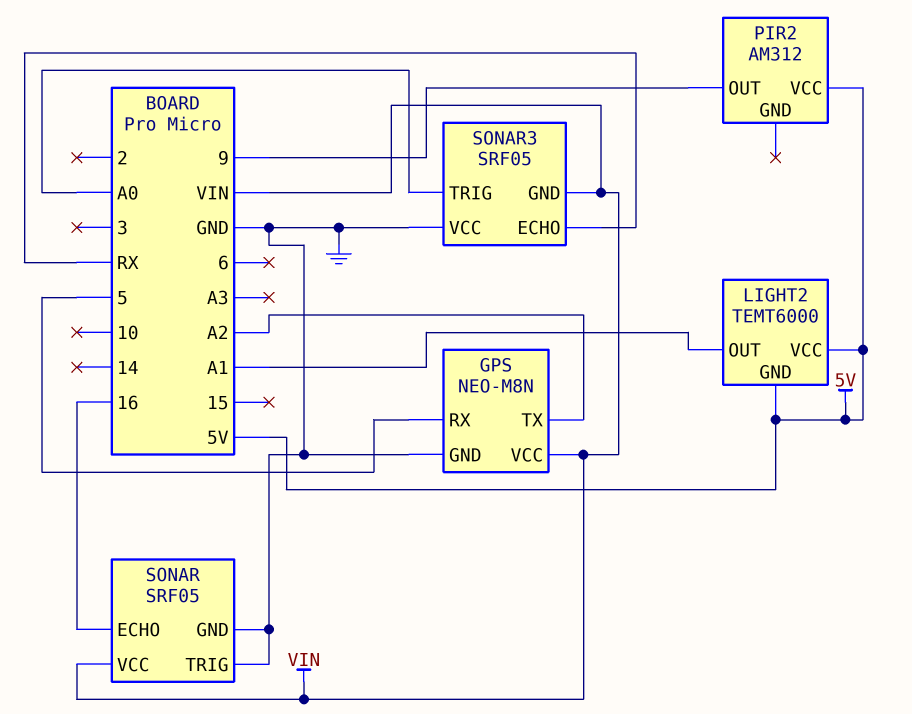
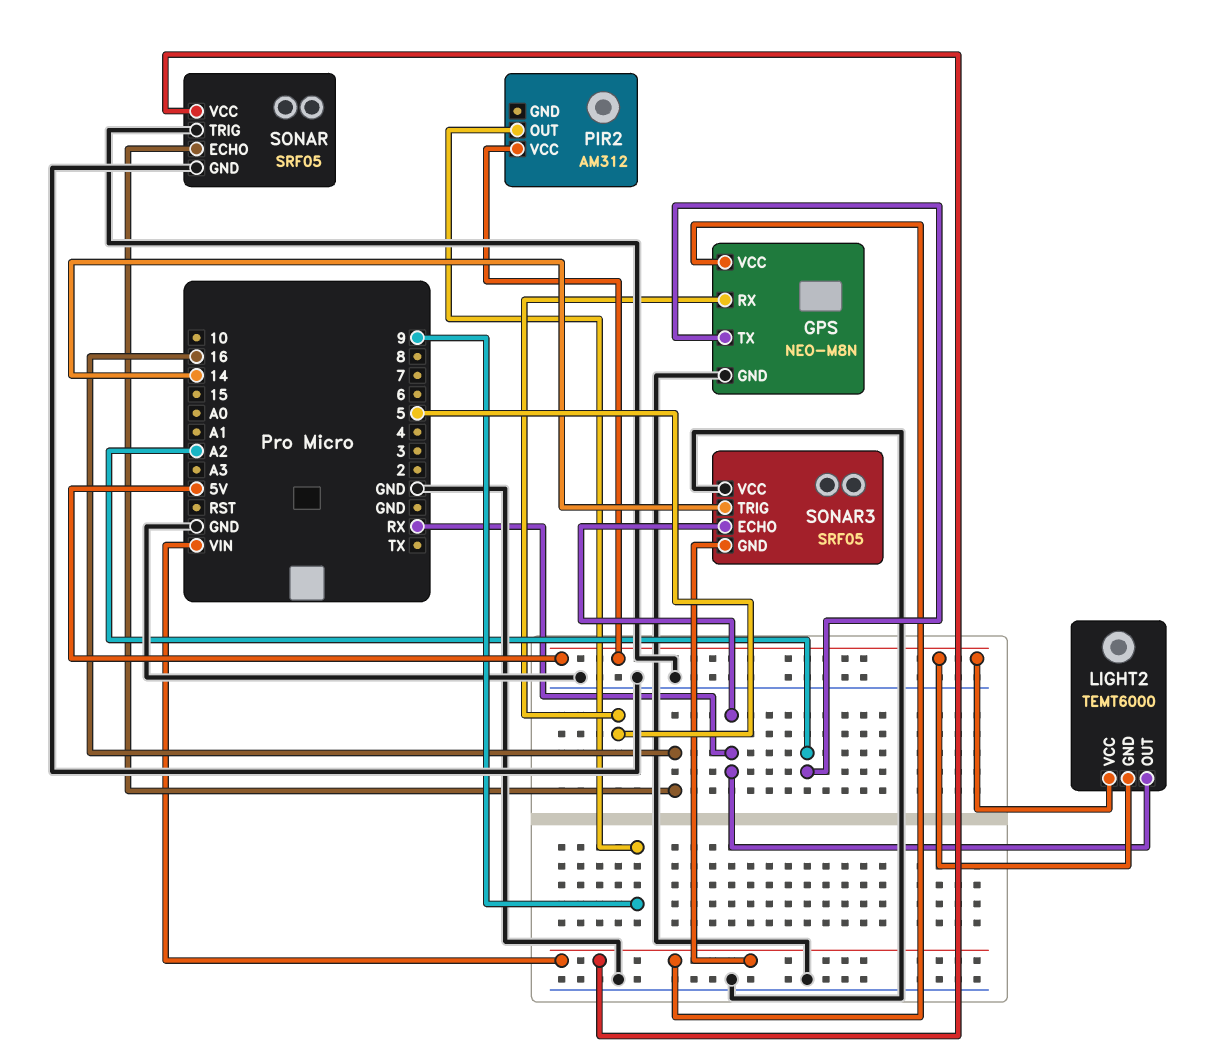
LIGHT2 pin OUT: A1 -> RX
SONAR3 pin TRIG: A0 -> 14

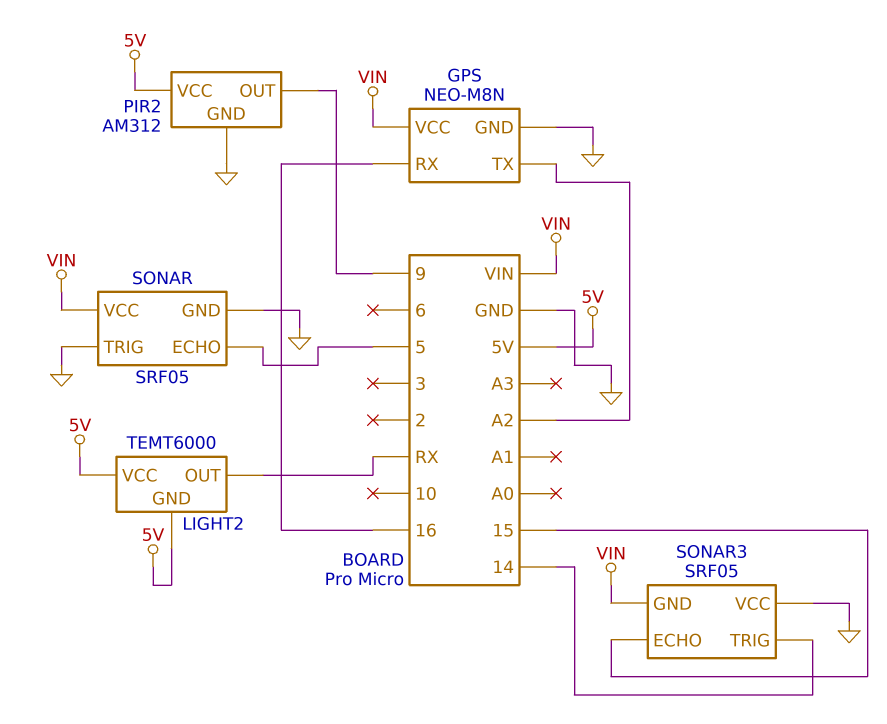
GPS pin RX: 5 -> 16
PIR2 pin GND: none -> GND
SONAR pin ECHO: 16 -> 5
SONAR3 pin ECHO: RX -> 15

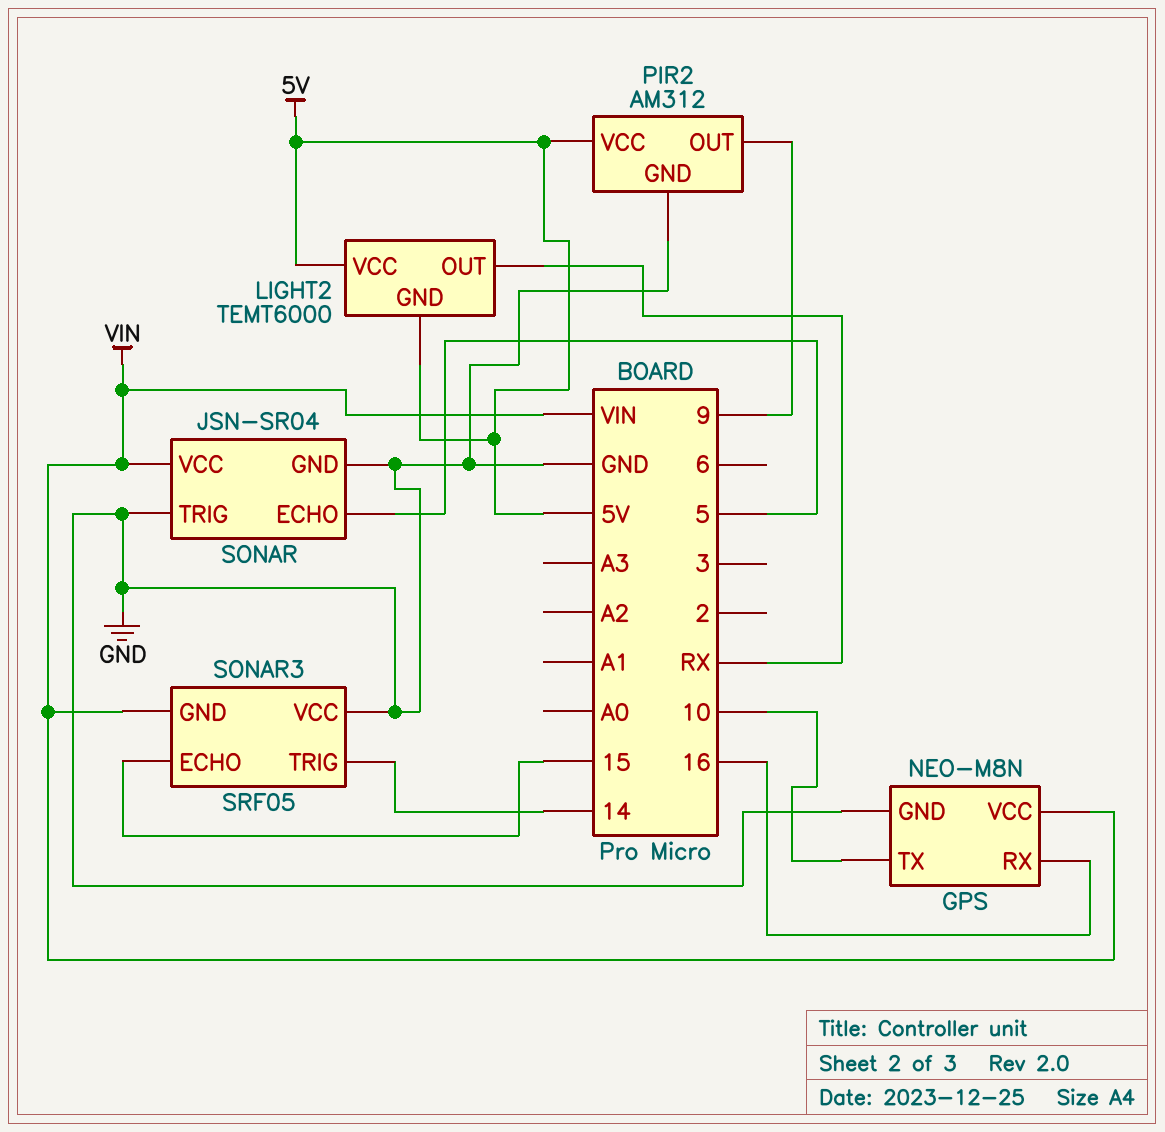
GPS pin TX: A2 -> 10
SONAR: SRF05 -> JSN-SR04

